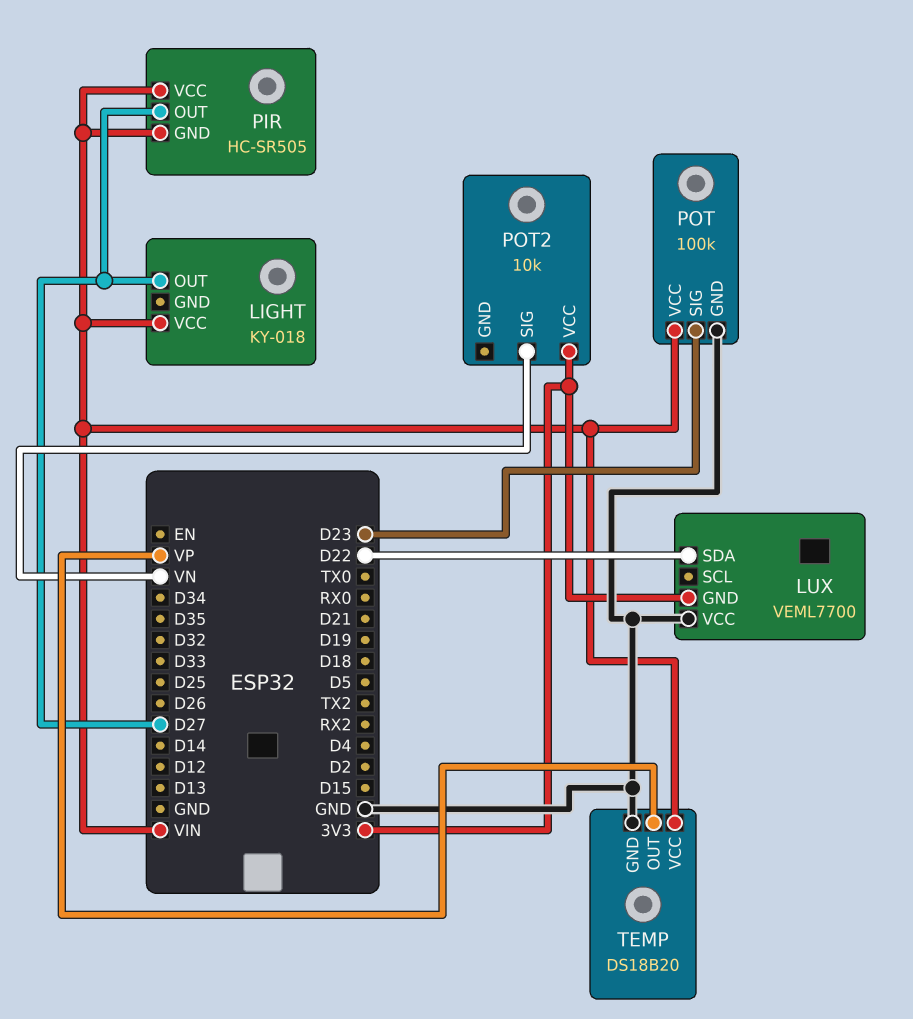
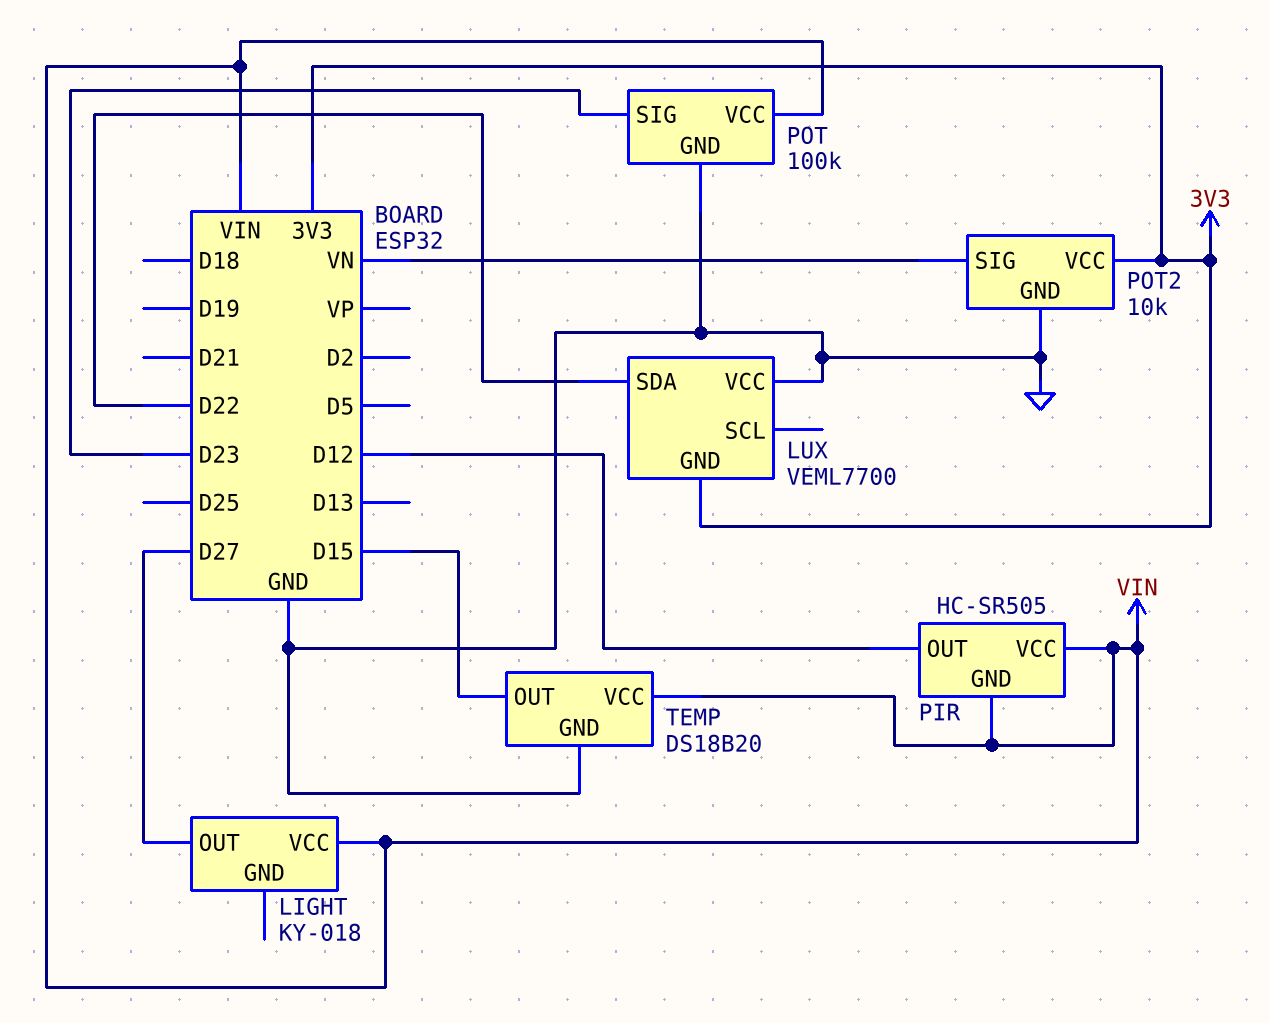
PIR pin OUT: D27 -> D12
POT2 pin GND: none -> GND
TEMP pin OUT: VP -> D15

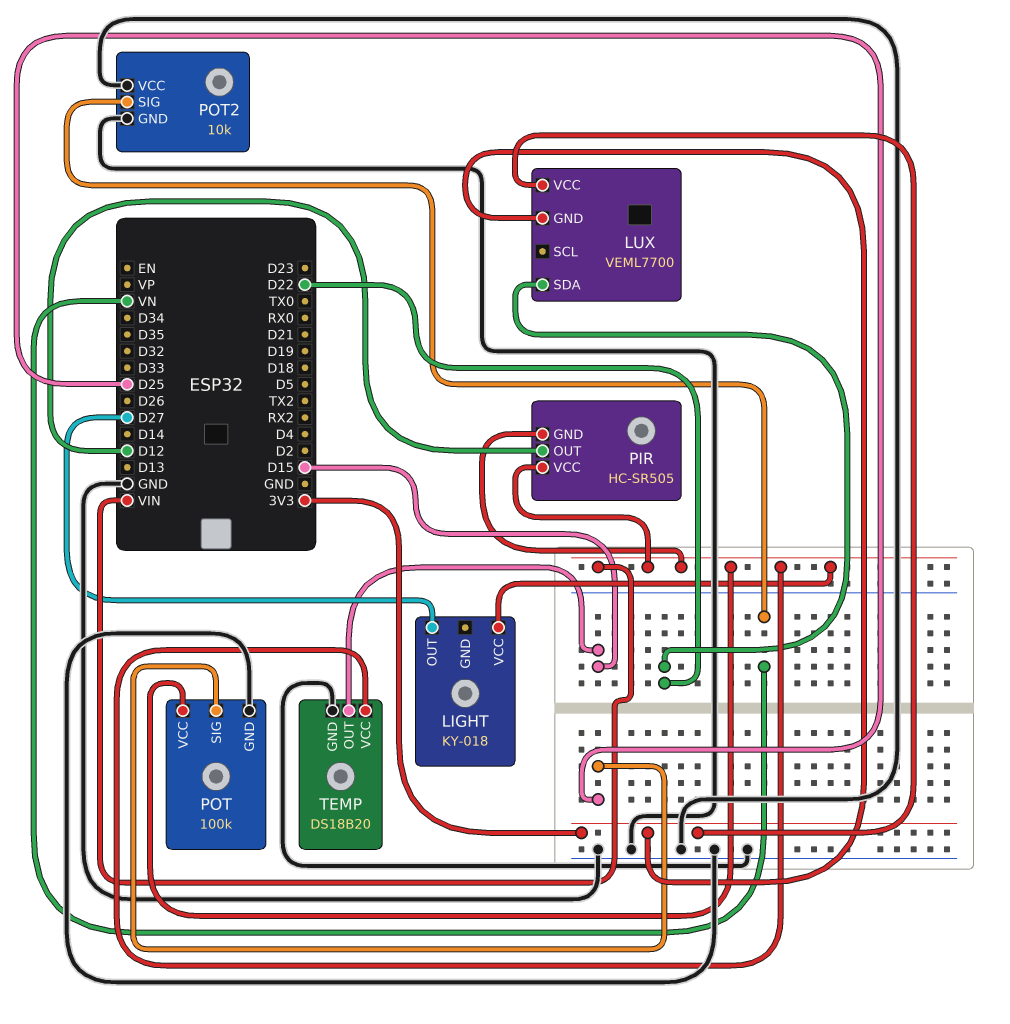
LUX pin VCC: GND -> 3V3
POT pin SIG: D23 -> D25
POT2 pin VCC: 3V3 -> GND

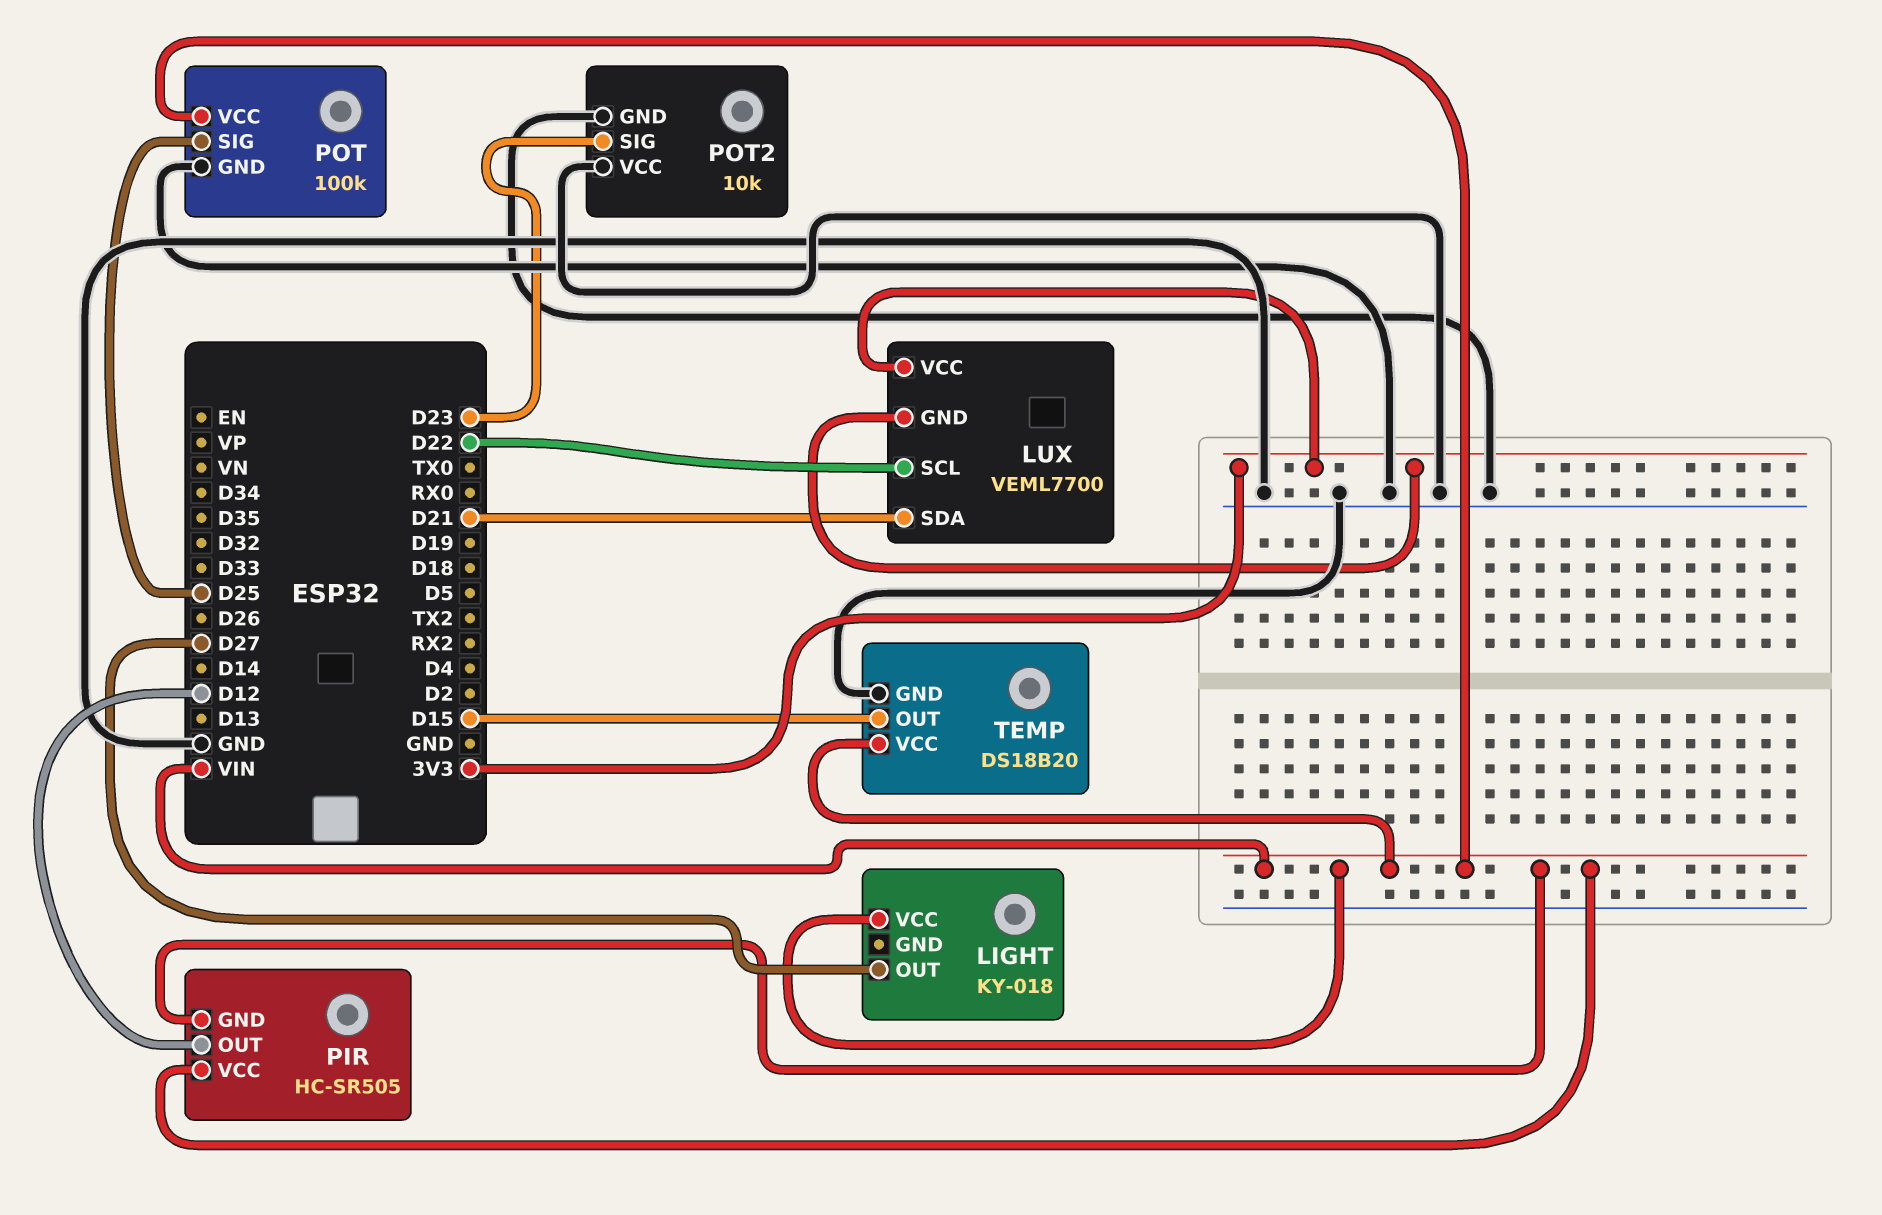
LUX pin SCL: none -> D22
LUX pin SDA: D22 -> D21
POT2 pin SIG: VN -> D23

